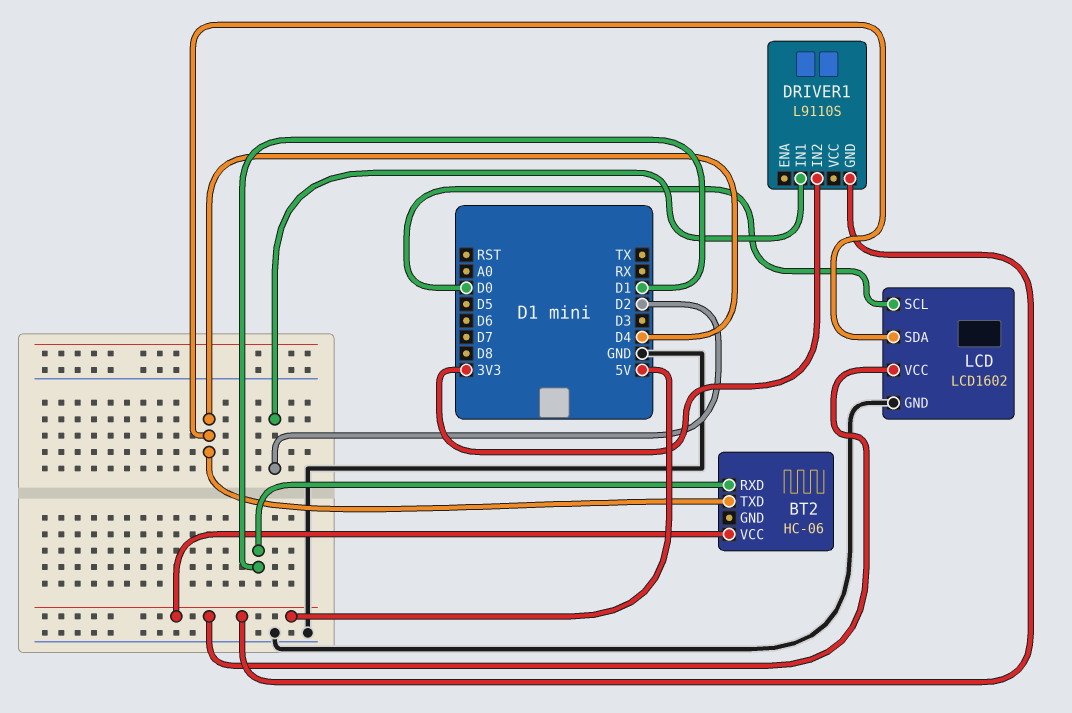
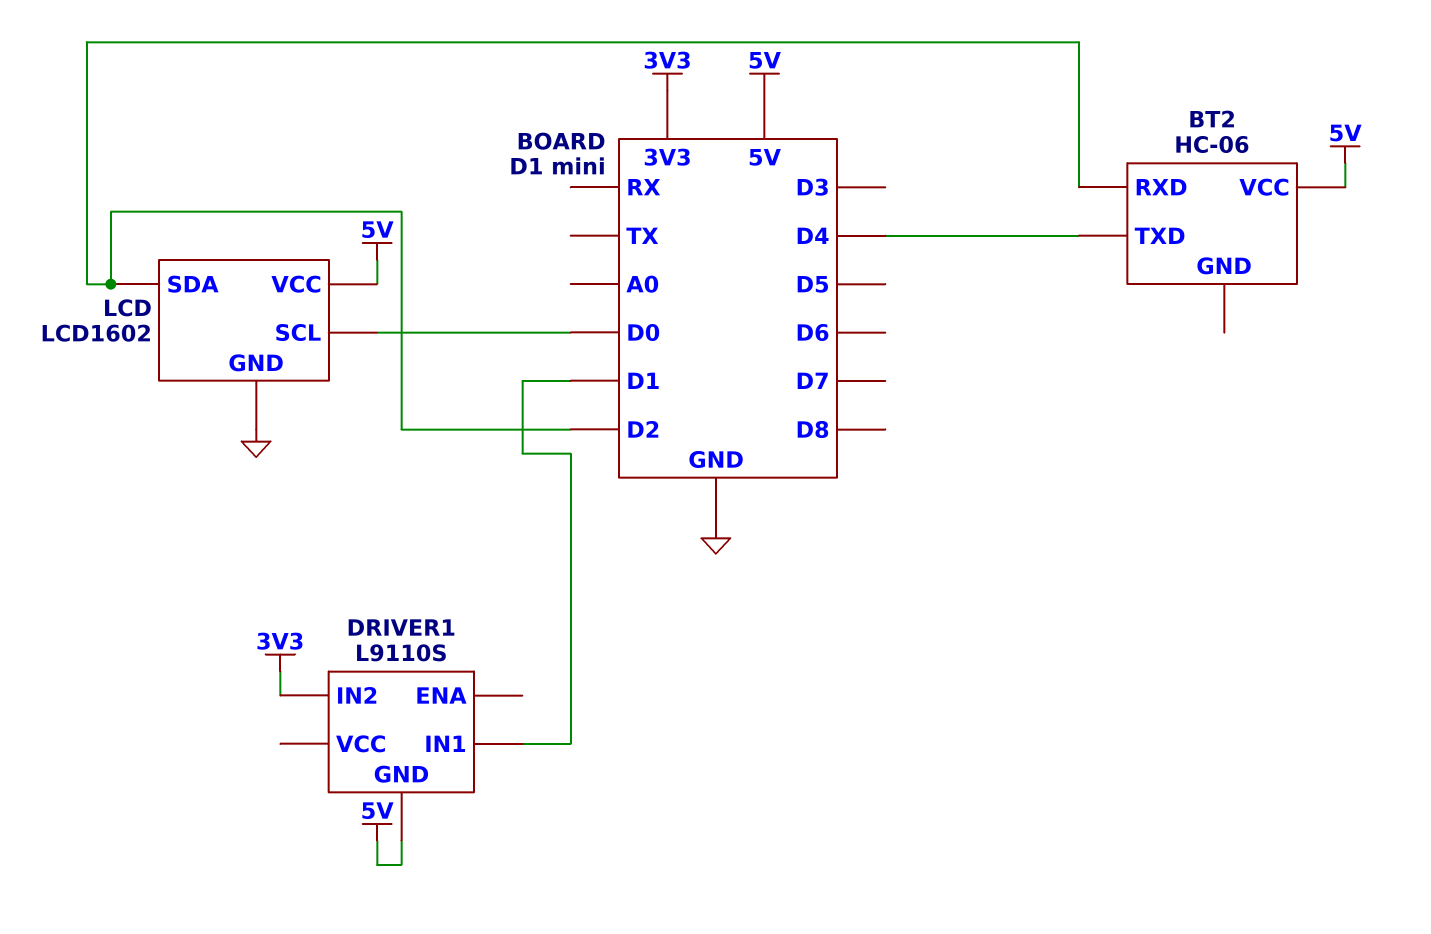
BT2 pin RXD: D1 -> D2
DRIVER1 pin IN1: D2 -> D1
LCD pin SDA: D4 -> D2

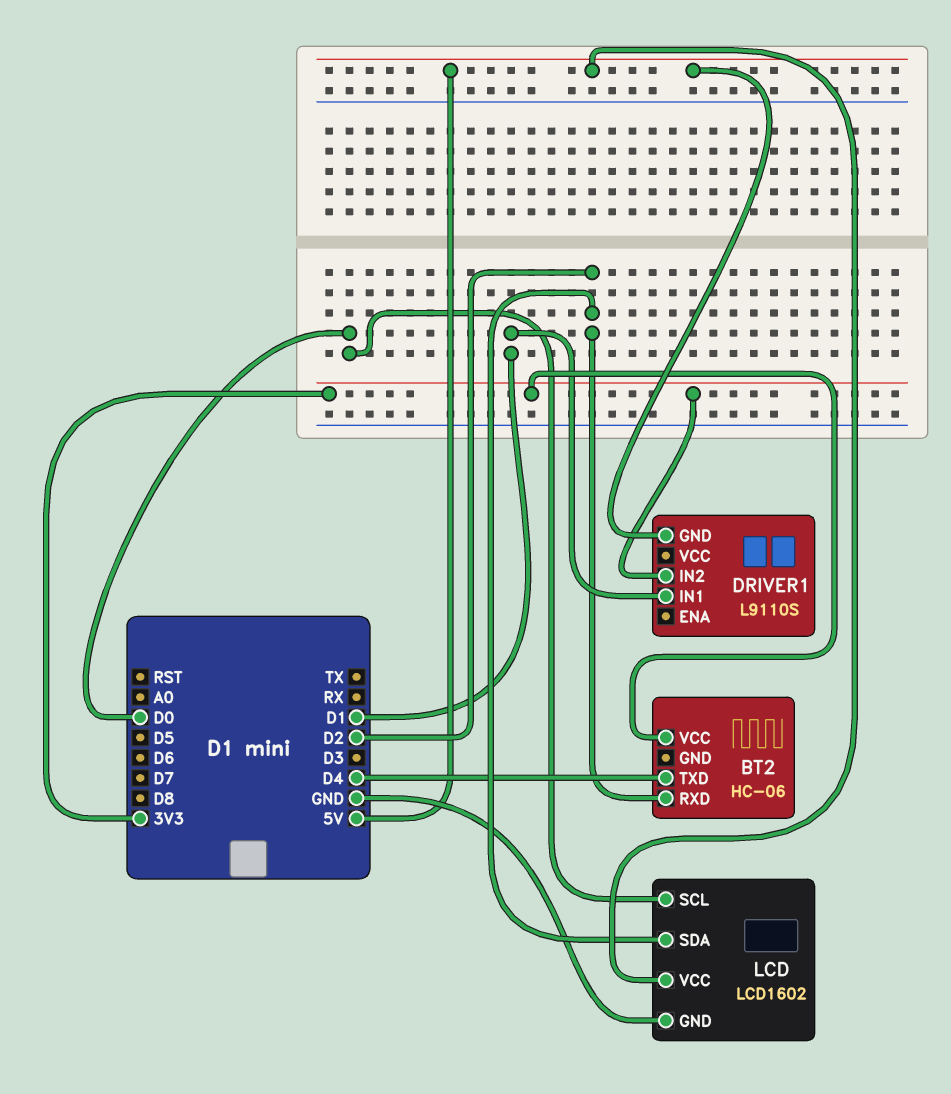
BT2 pin VCC: 5V -> 3V3

